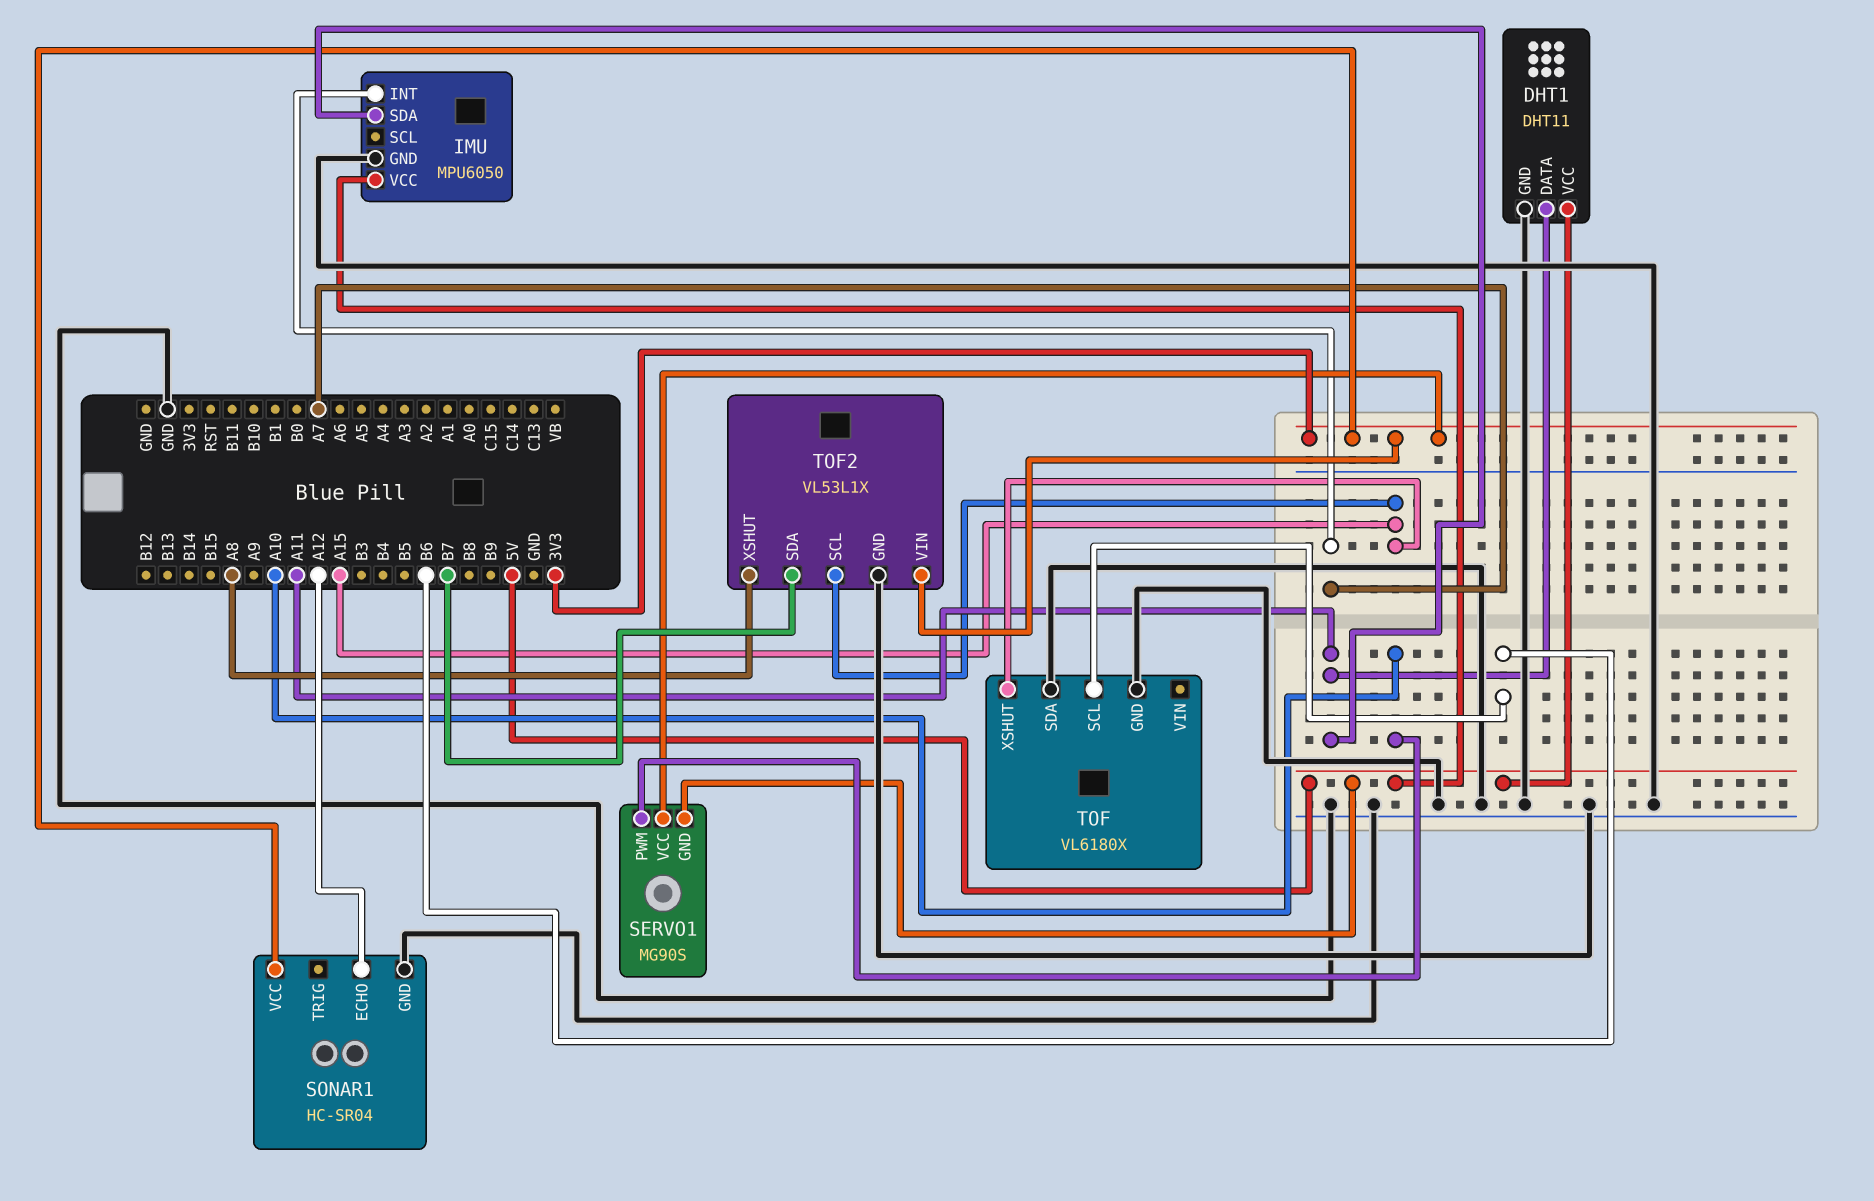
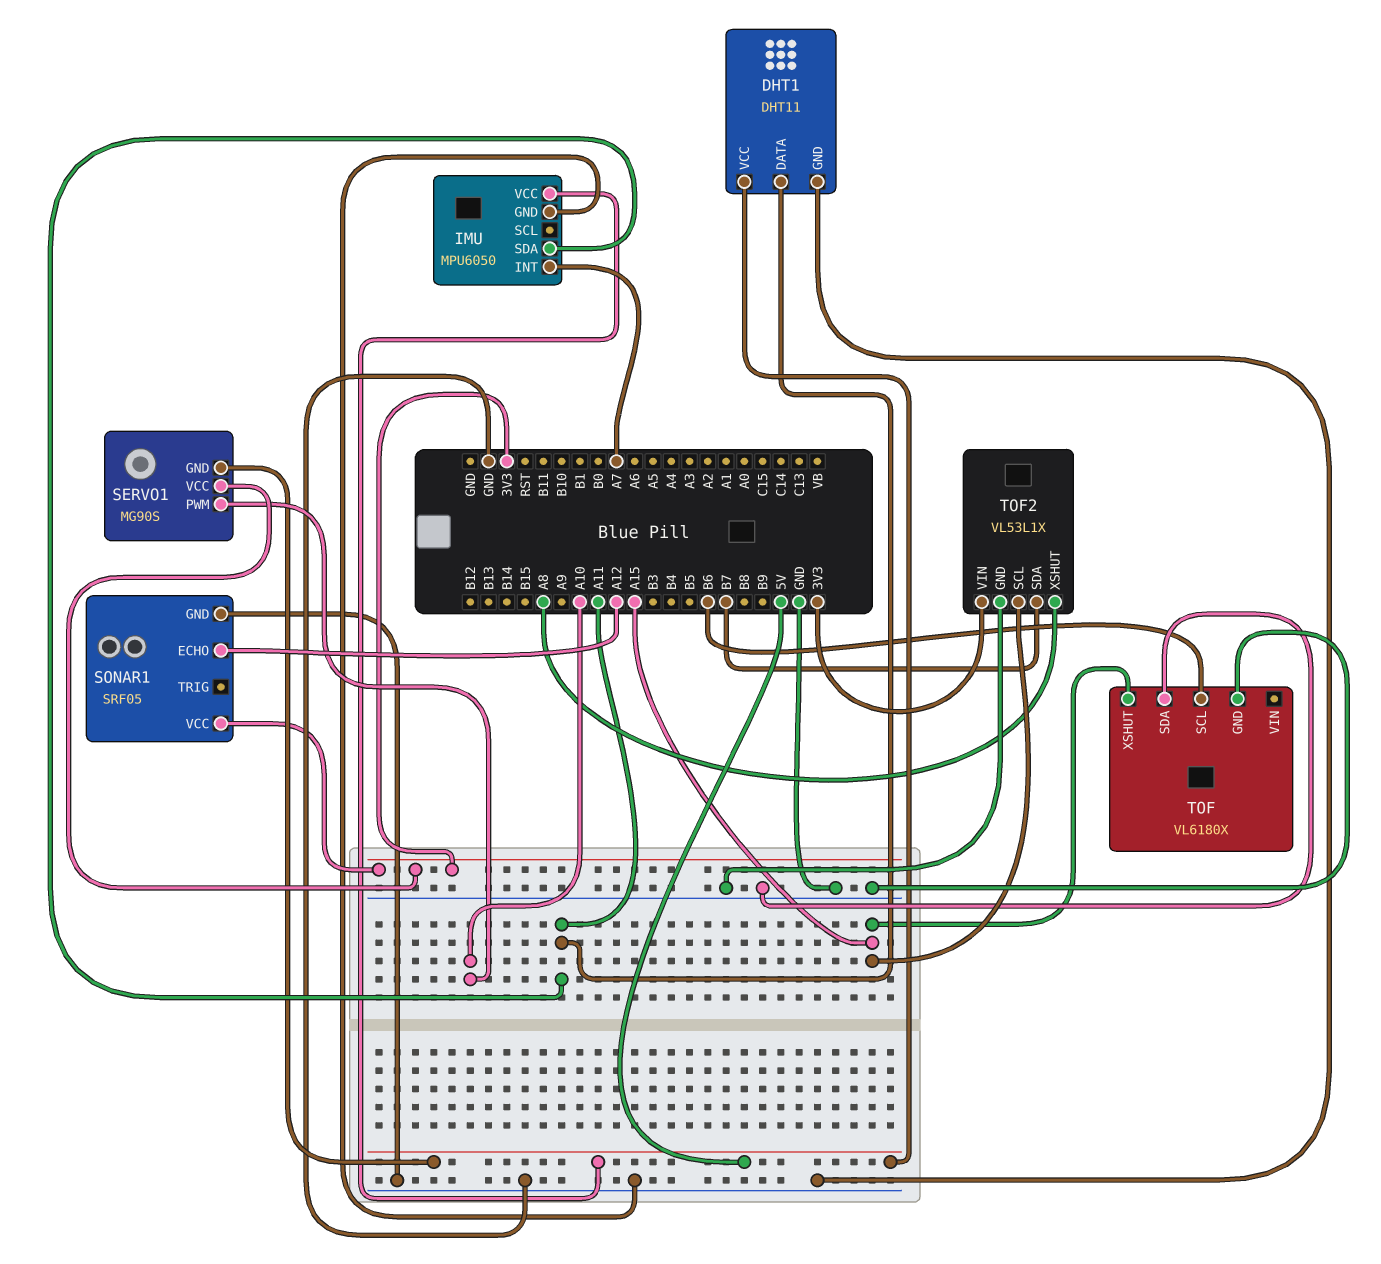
SONAR1: HC-SR04 -> SRF05

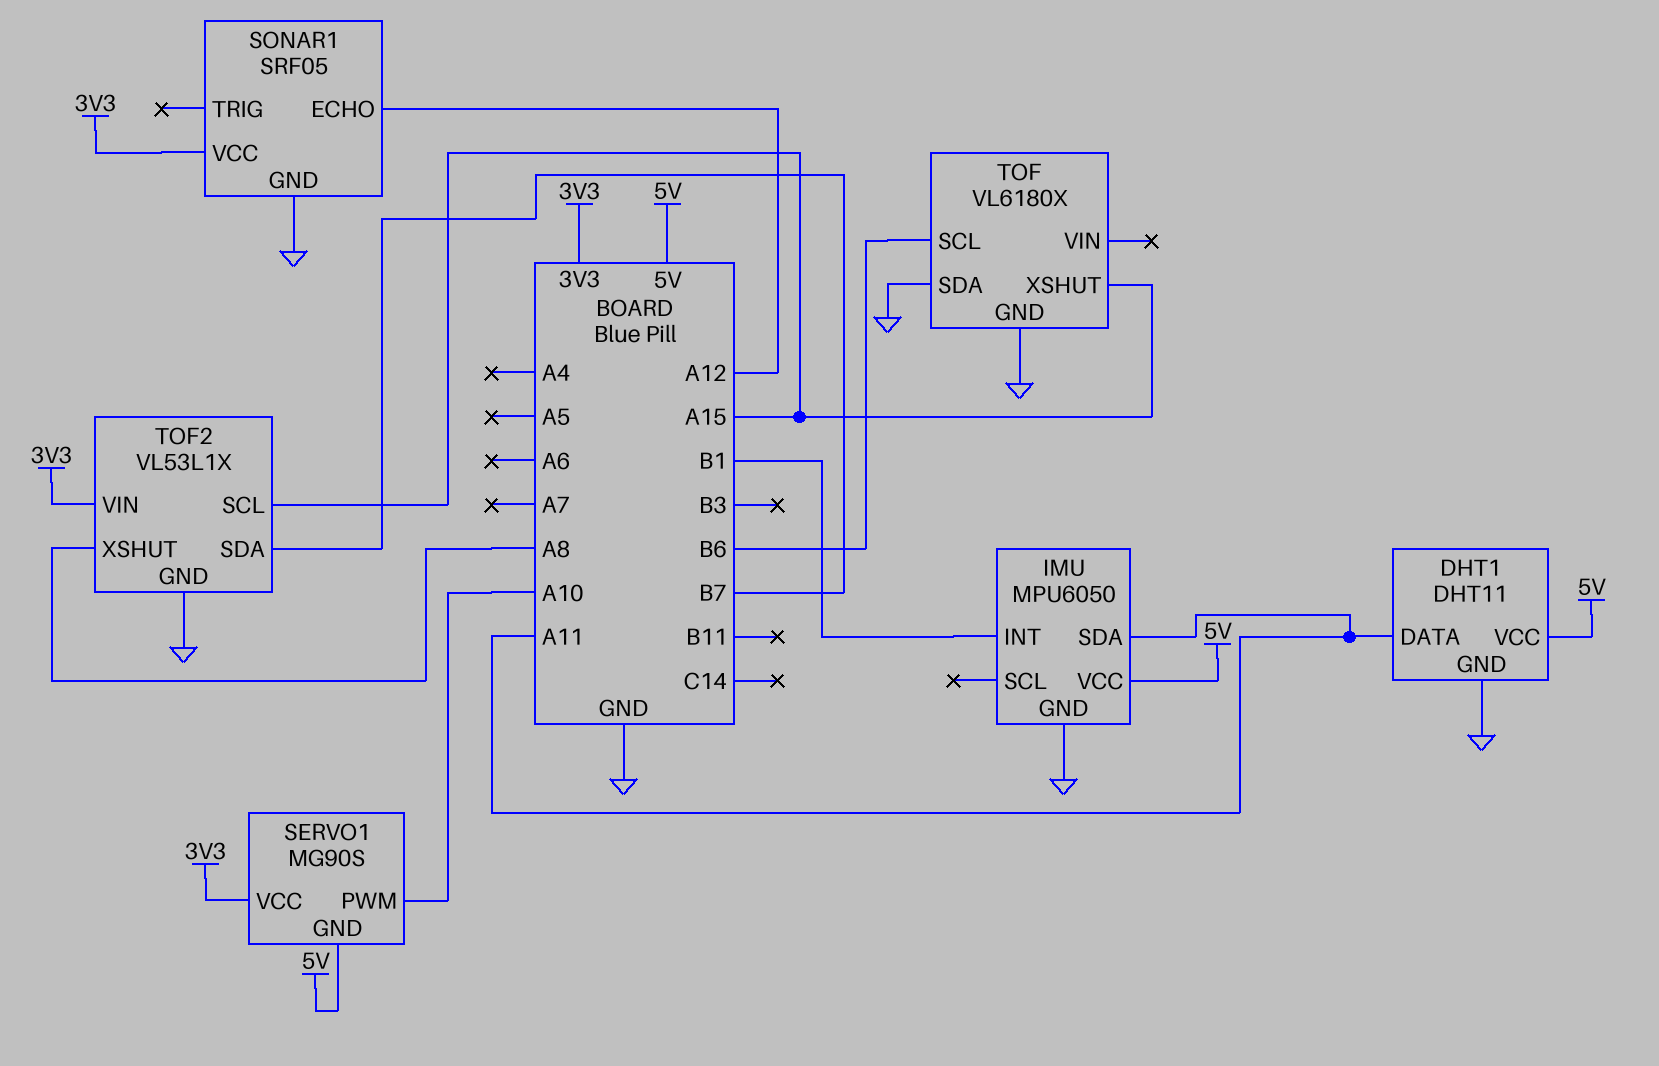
IMU pin INT: A7 -> B1

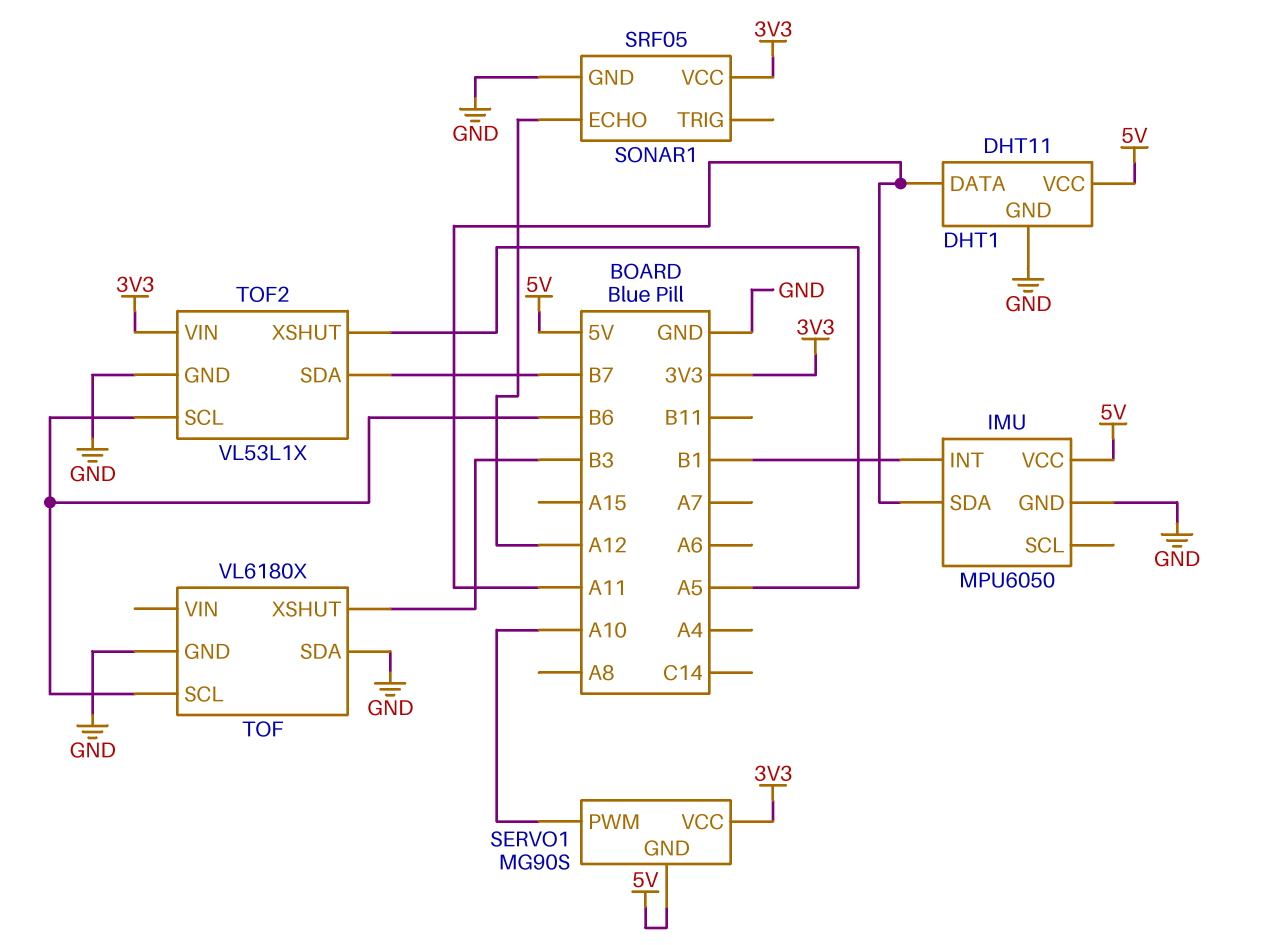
TOF pin XSHUT: A15 -> B3
TOF2 pin SCL: A15 -> B6
TOF2 pin XSHUT: A8 -> A5

